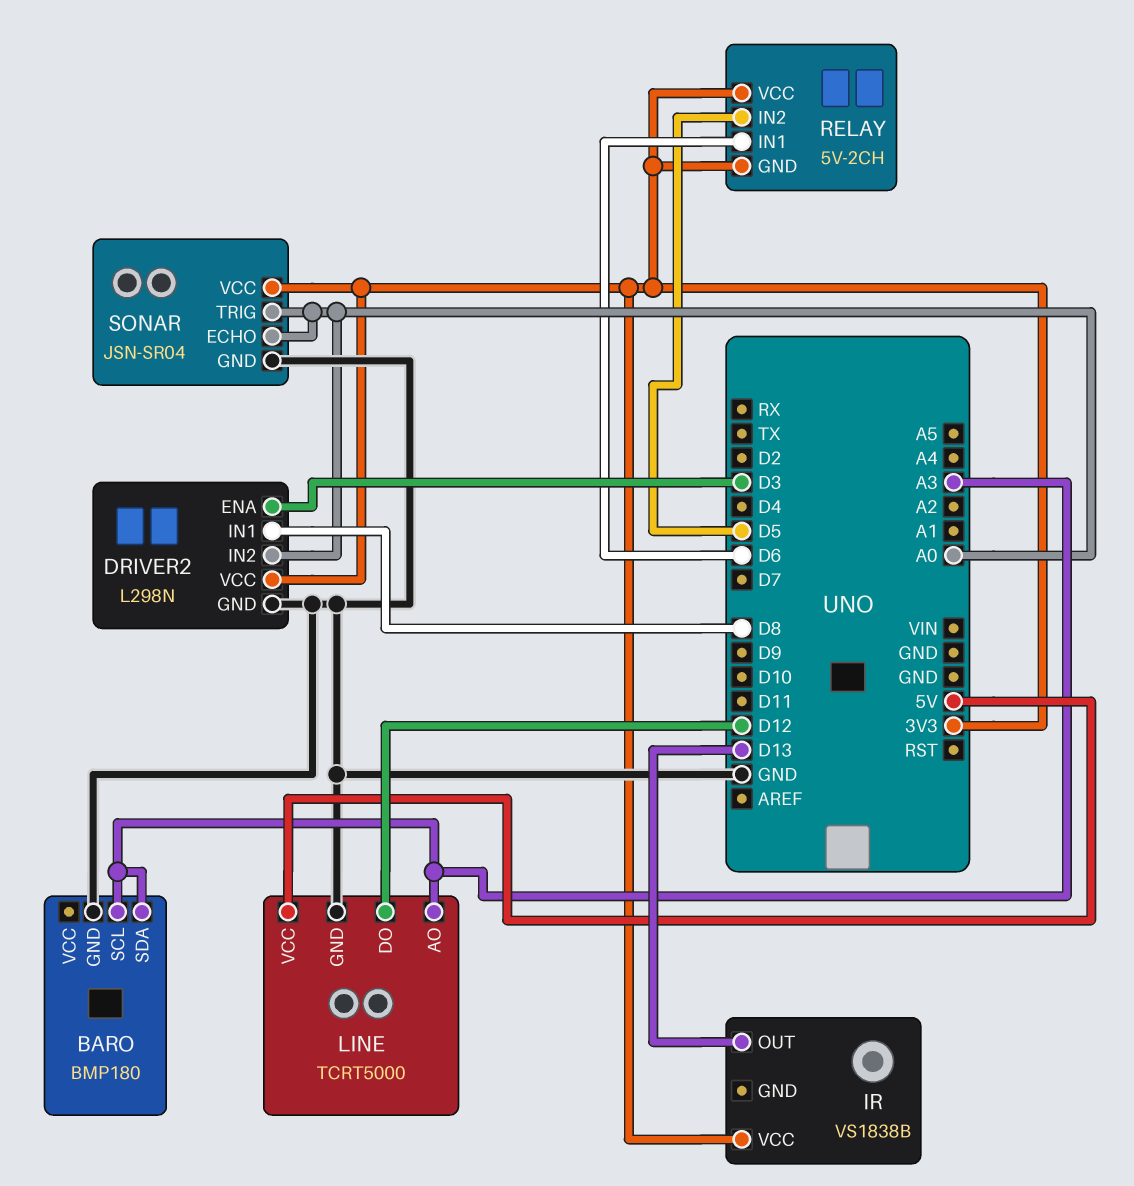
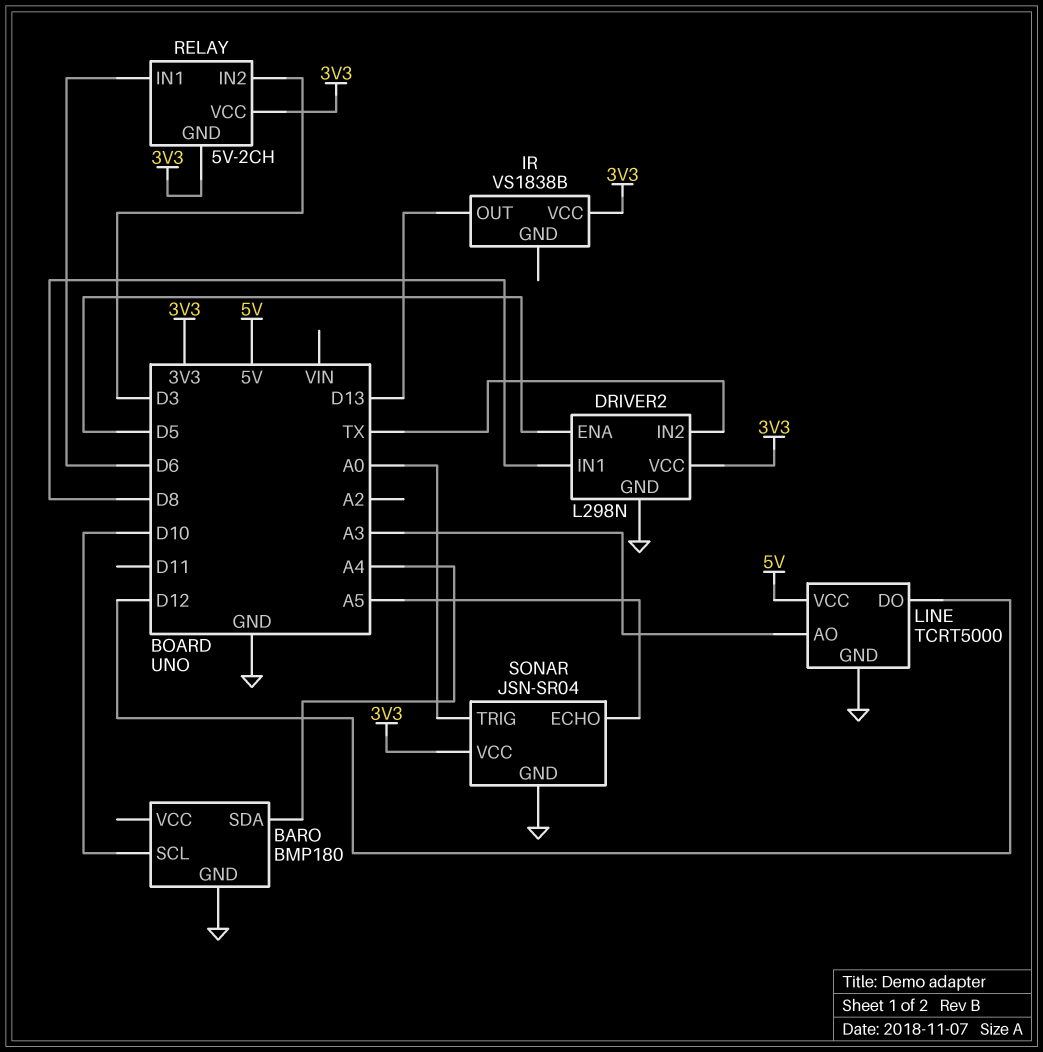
BARO pin SCL: A3 -> D10
BARO pin SDA: A3 -> A4
DRIVER2 pin ENA: D3 -> D5
DRIVER2 pin IN2: A0 -> TX
RELAY pin IN2: D5 -> D3
SONAR pin ECHO: A0 -> A5

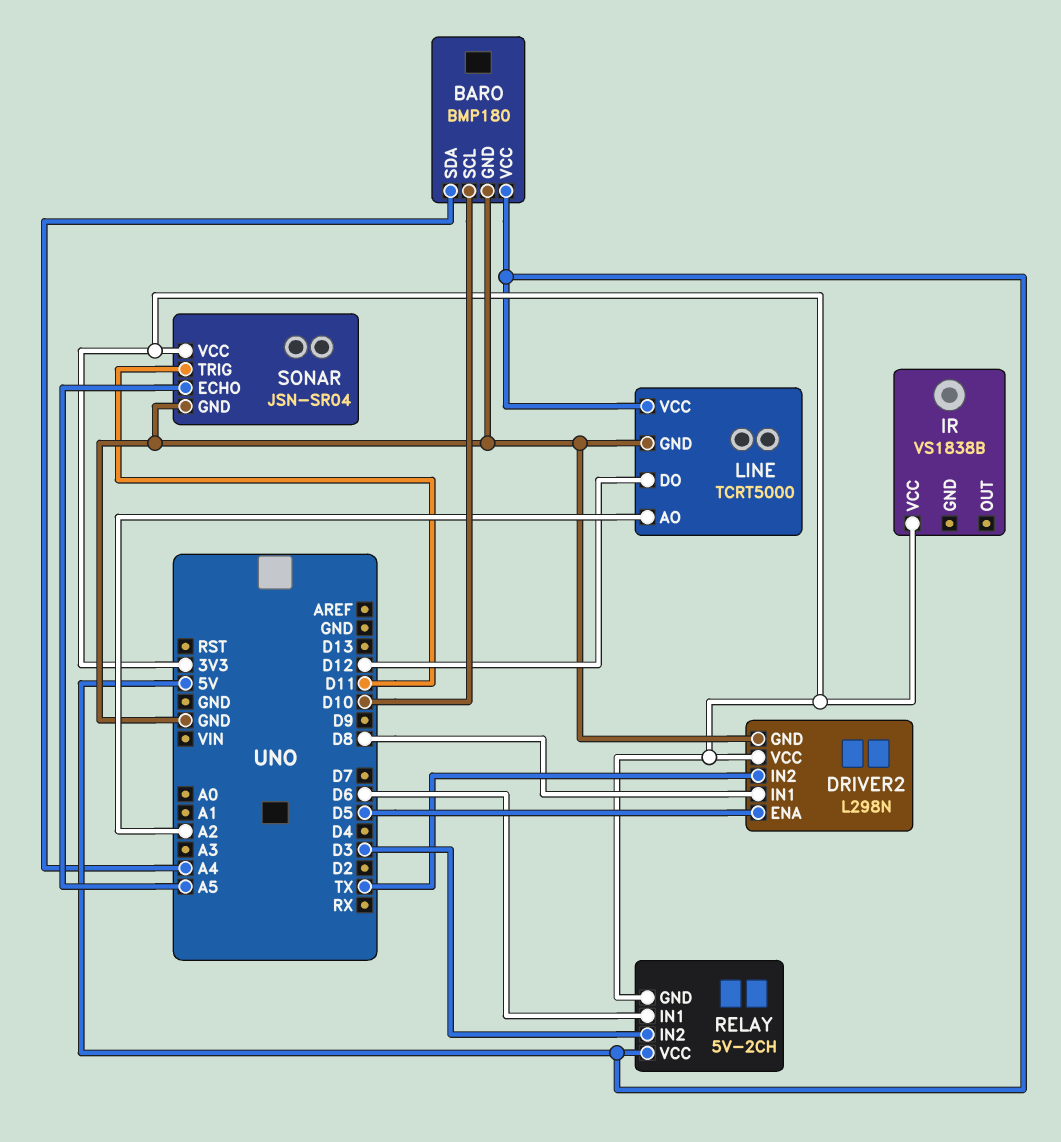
BARO pin VCC: none -> 5V
IR pin OUT: D13 -> none
LINE pin AO: A3 -> A2
RELAY pin VCC: 3V3 -> 5V
SONAR pin TRIG: A0 -> D11

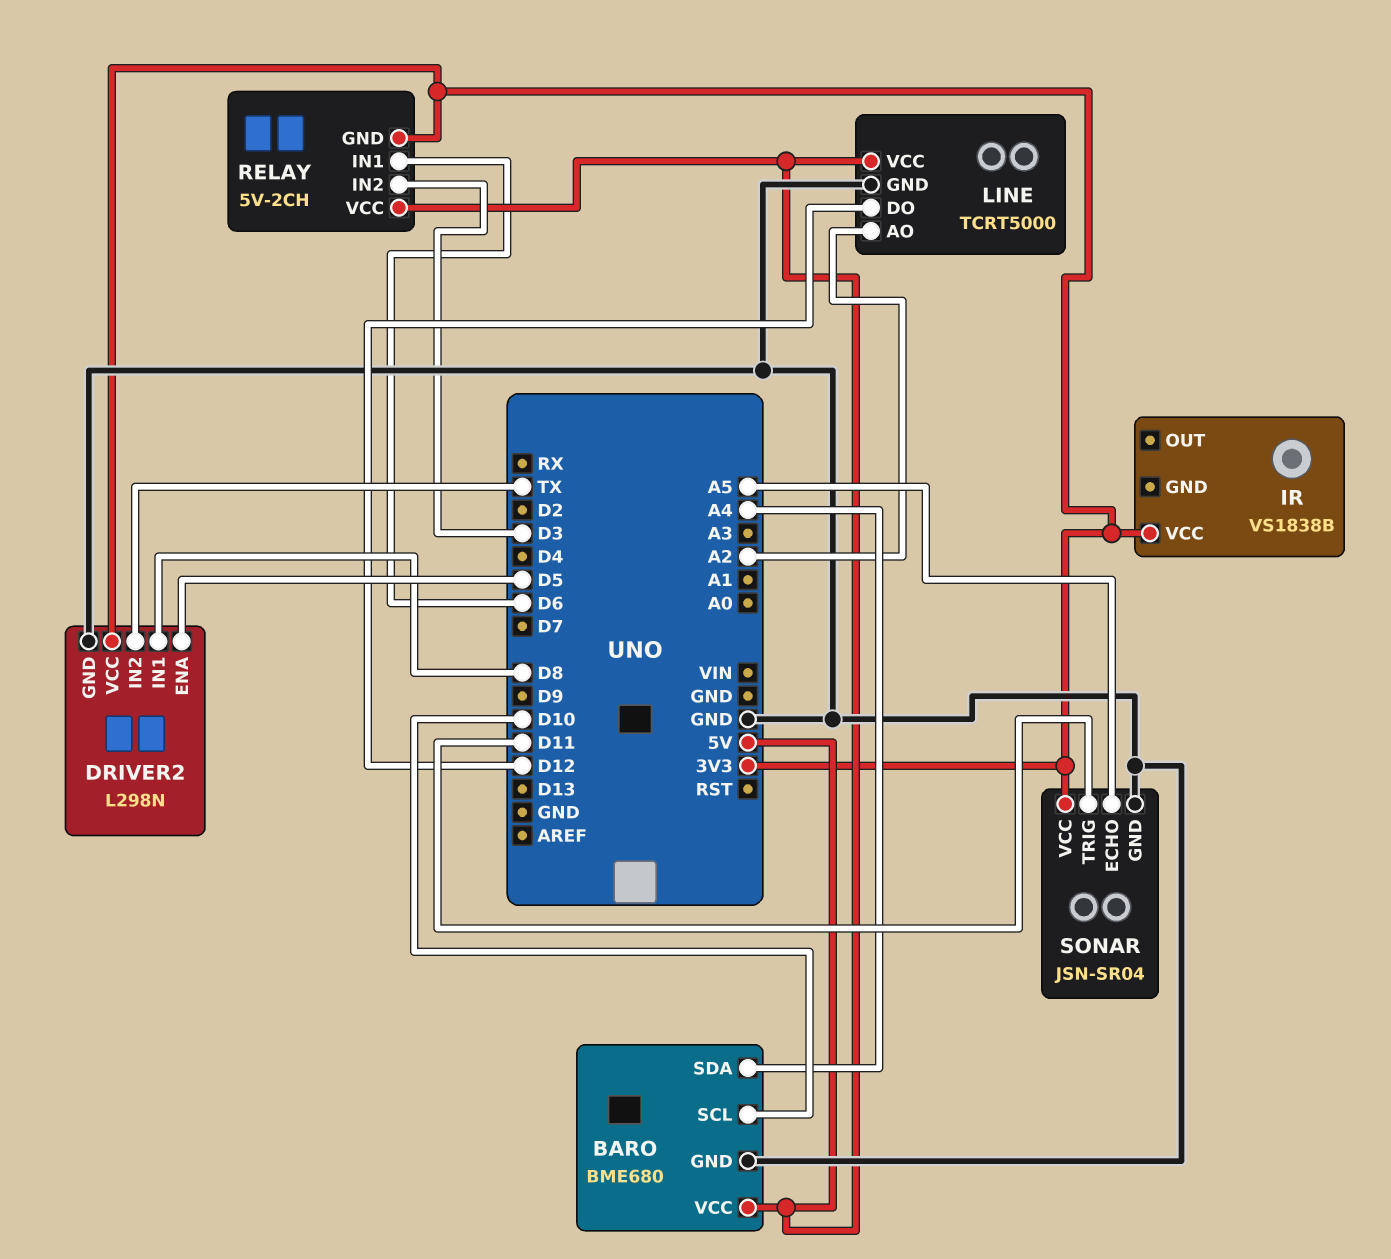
BARO: BMP180 -> BME680

